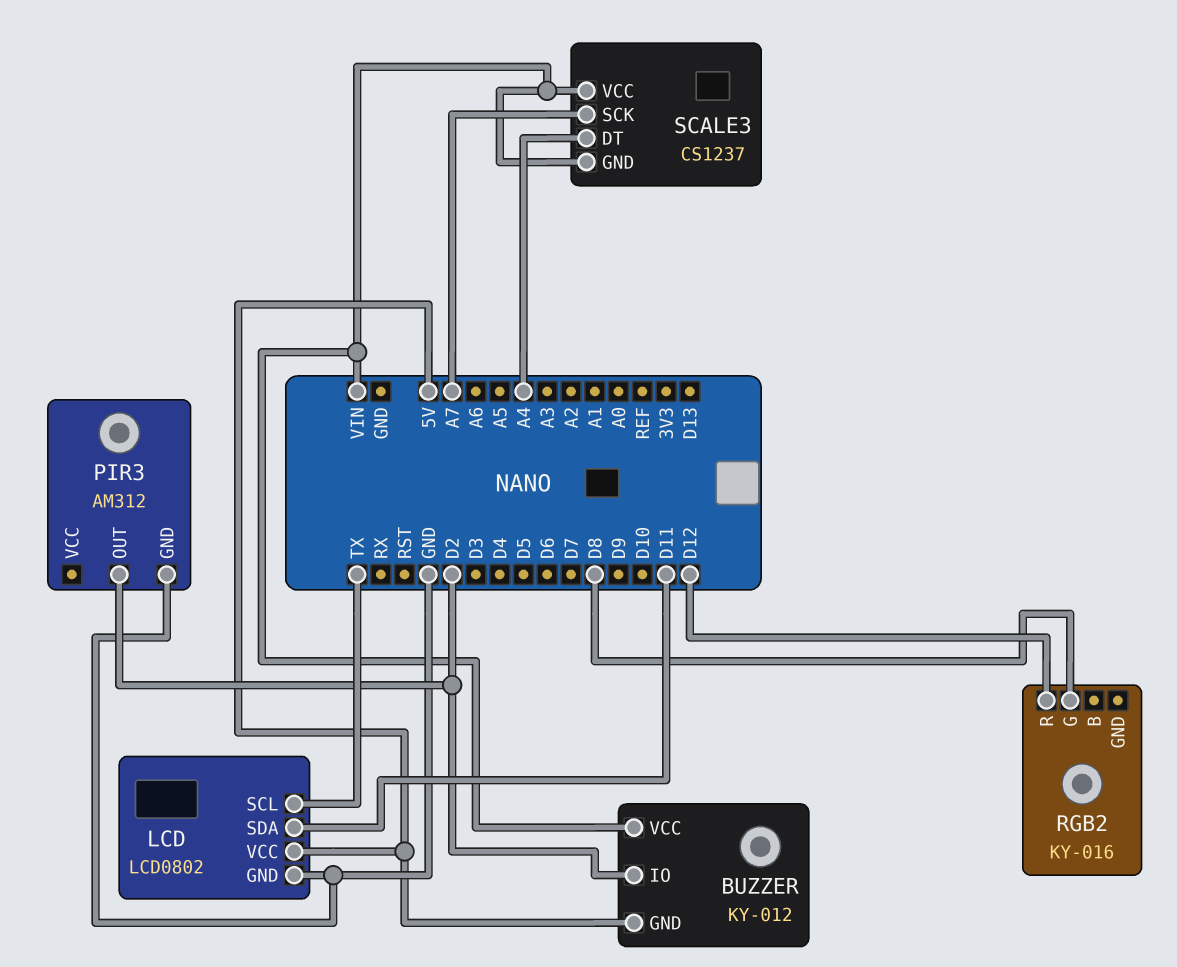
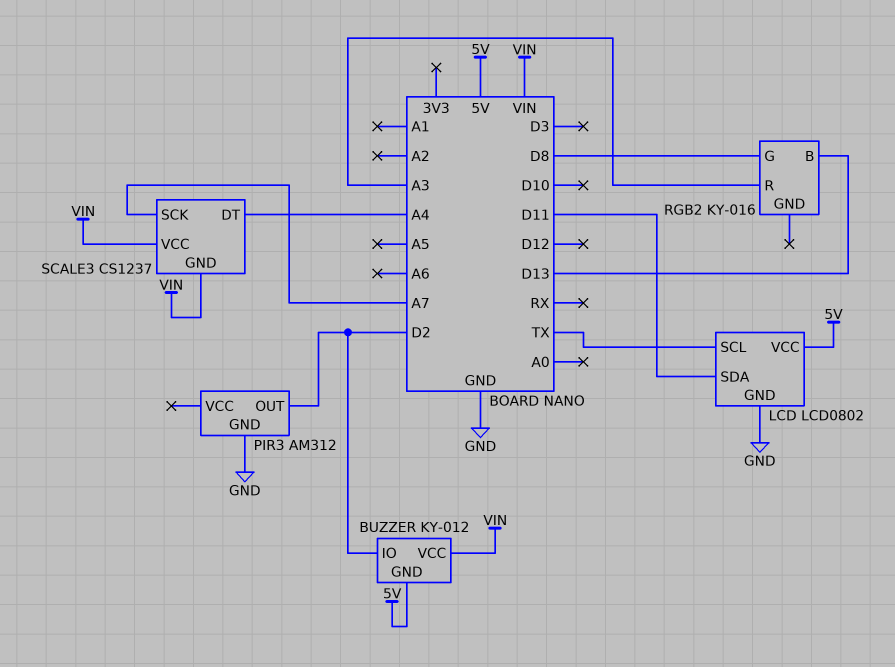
RGB2 pin B: none -> D13
RGB2 pin R: D12 -> A3

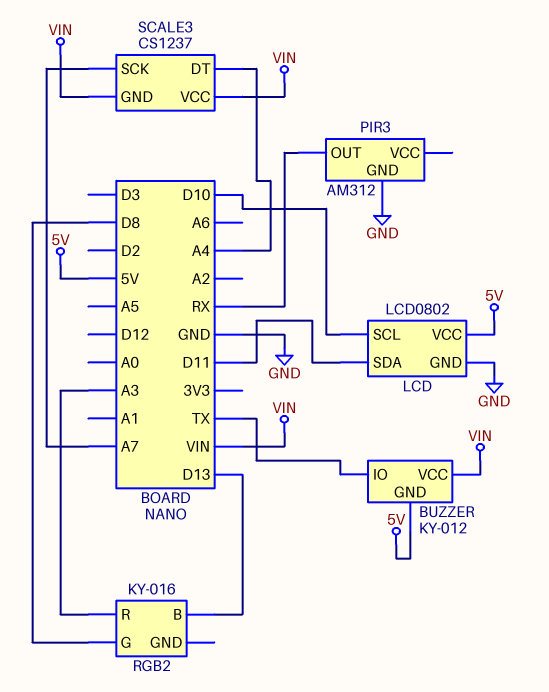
BUZZER pin IO: D2 -> TX
LCD pin SCL: TX -> D10
PIR3 pin OUT: D2 -> RX

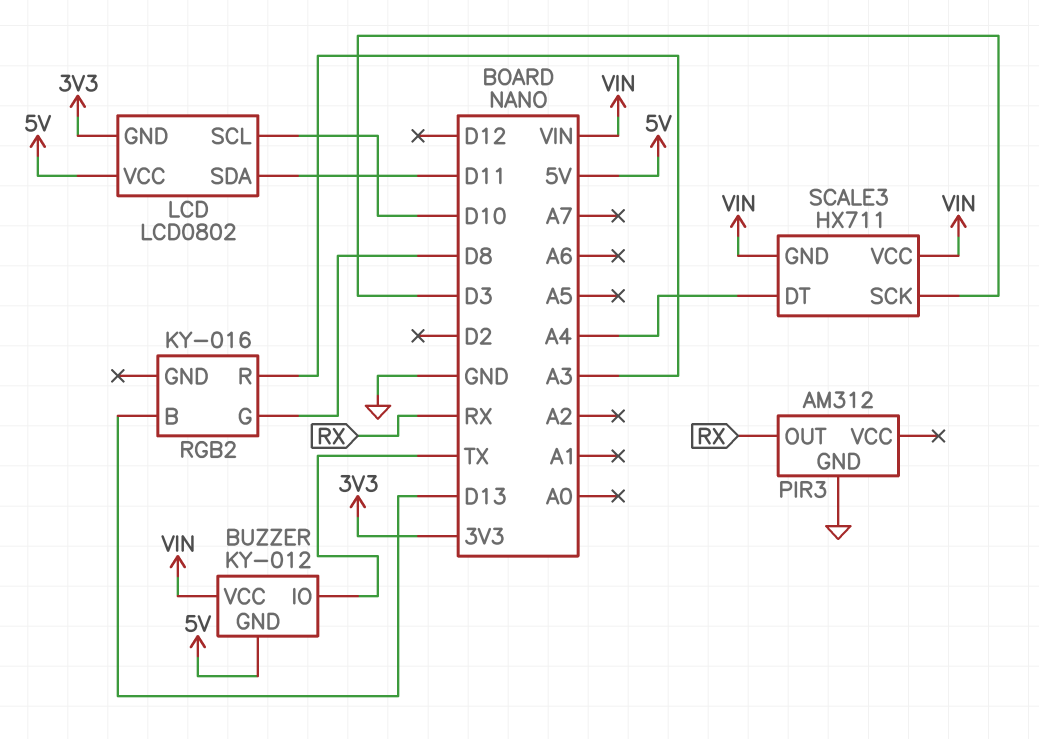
LCD pin GND: GND -> 3V3
SCALE3: CS1237 -> HX711
SCALE3 pin SCK: A7 -> D3

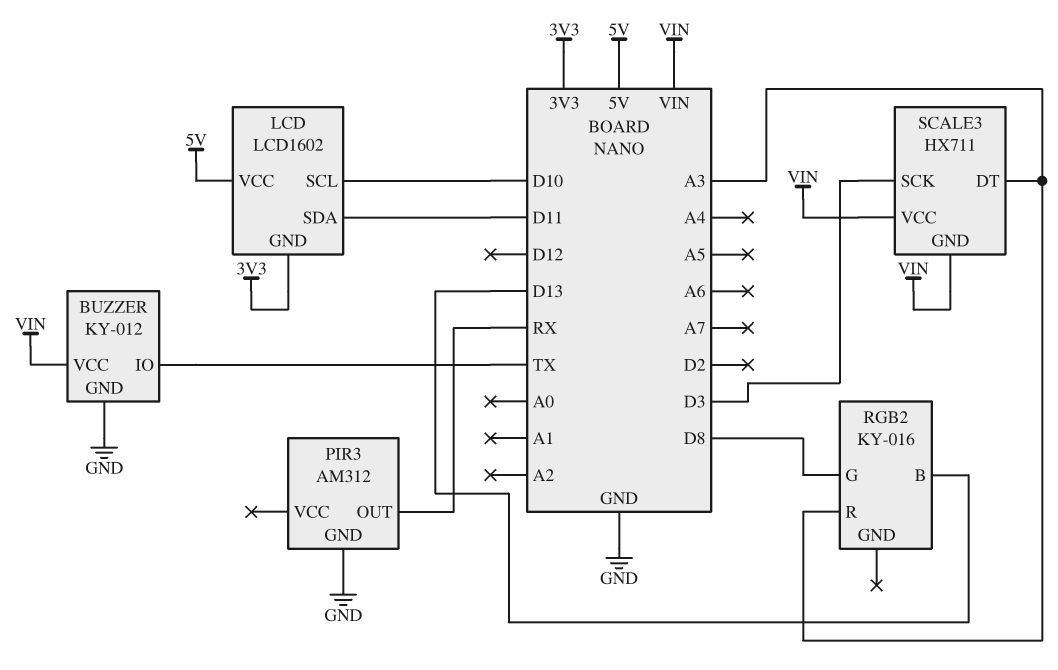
BUZZER pin GND: 5V -> GND
LCD: LCD0802 -> LCD1602
SCALE3 pin DT: A4 -> A3

